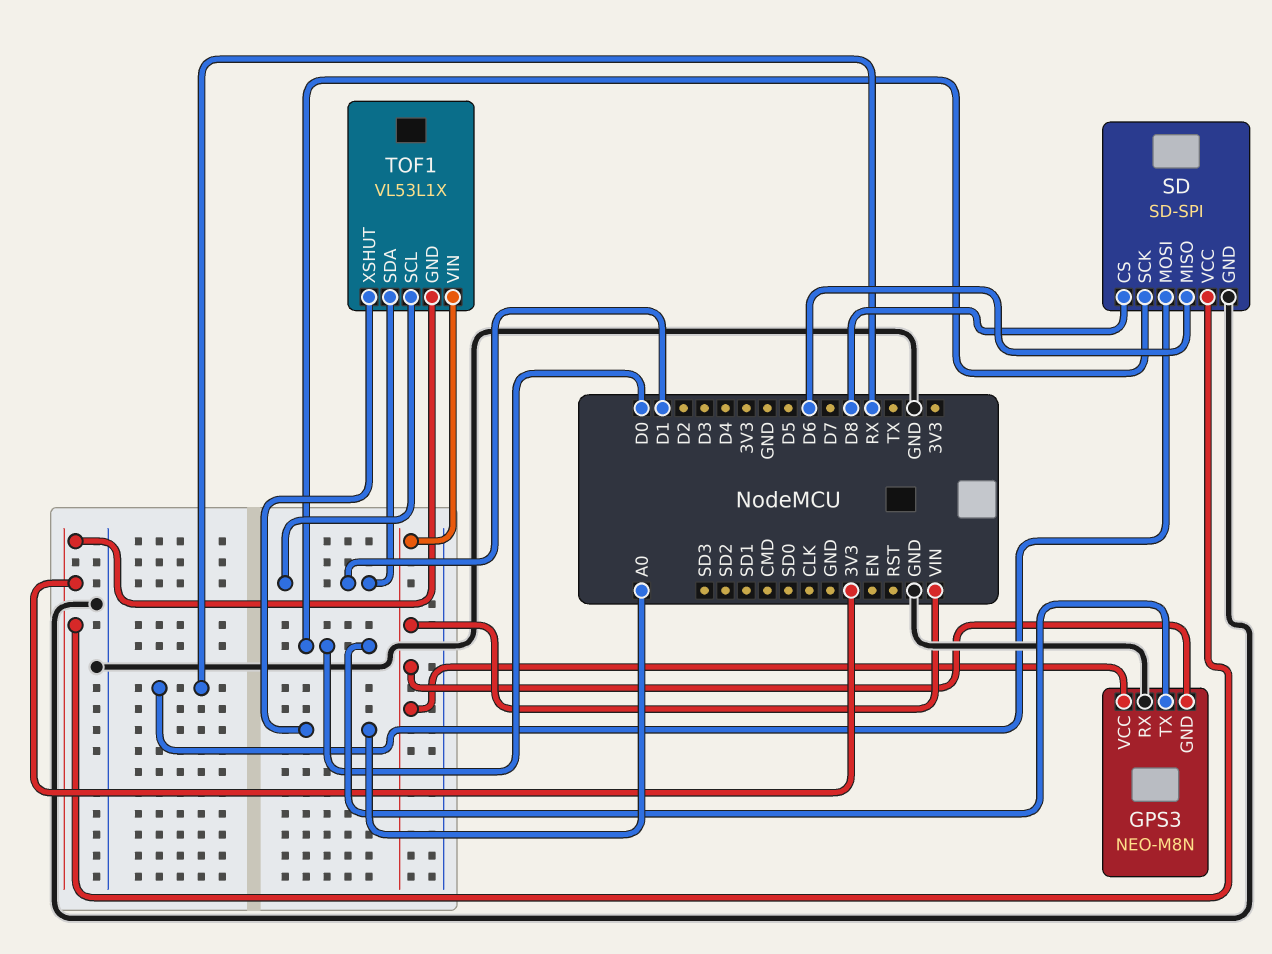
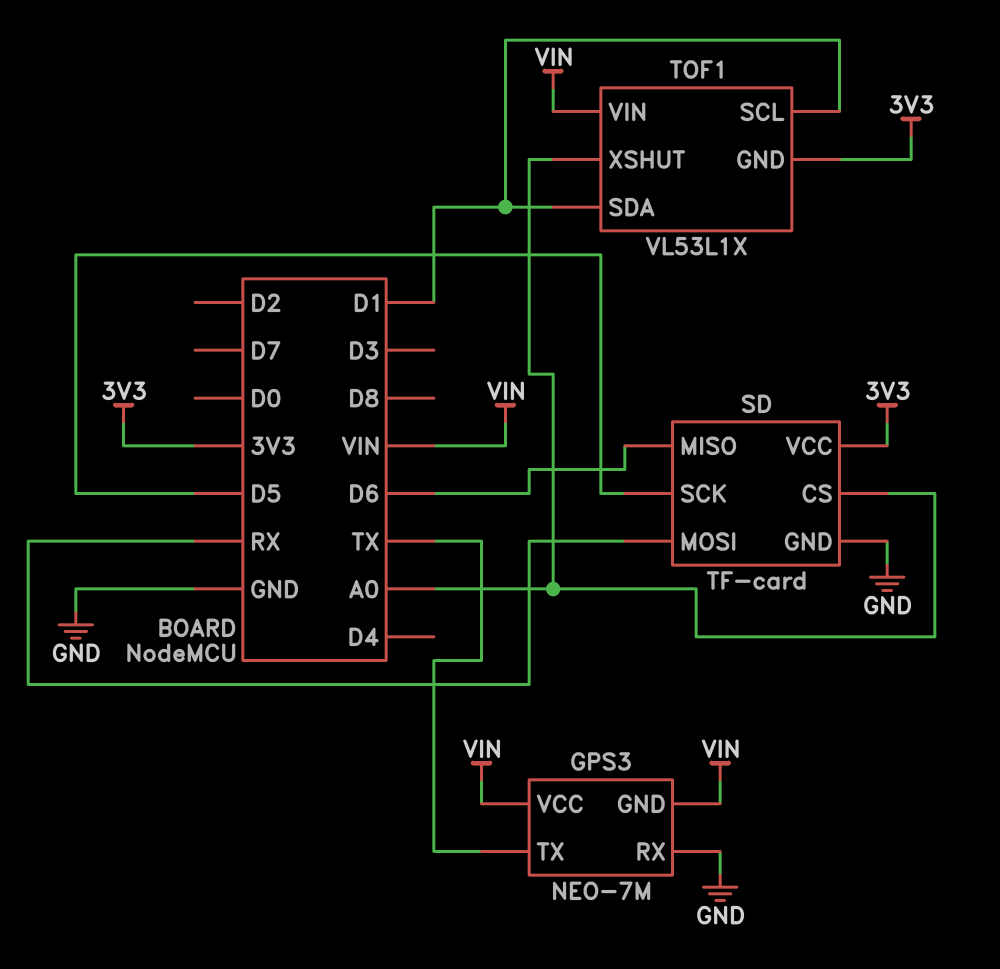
GPS3: NEO-M8N -> NEO-7M
GPS3 pin TX: D0 -> TX
SD: SD-SPI -> TF-card
SD pin CS: D8 -> A0
SD pin SCK: D0 -> D5

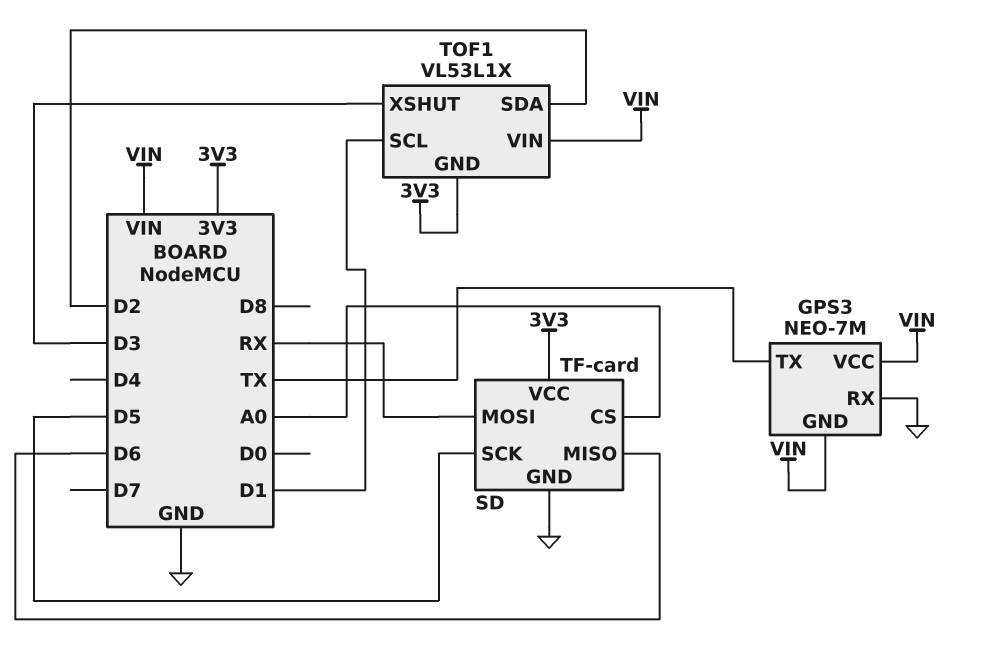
TOF1 pin SDA: D1 -> D2
TOF1 pin XSHUT: A0 -> D3

